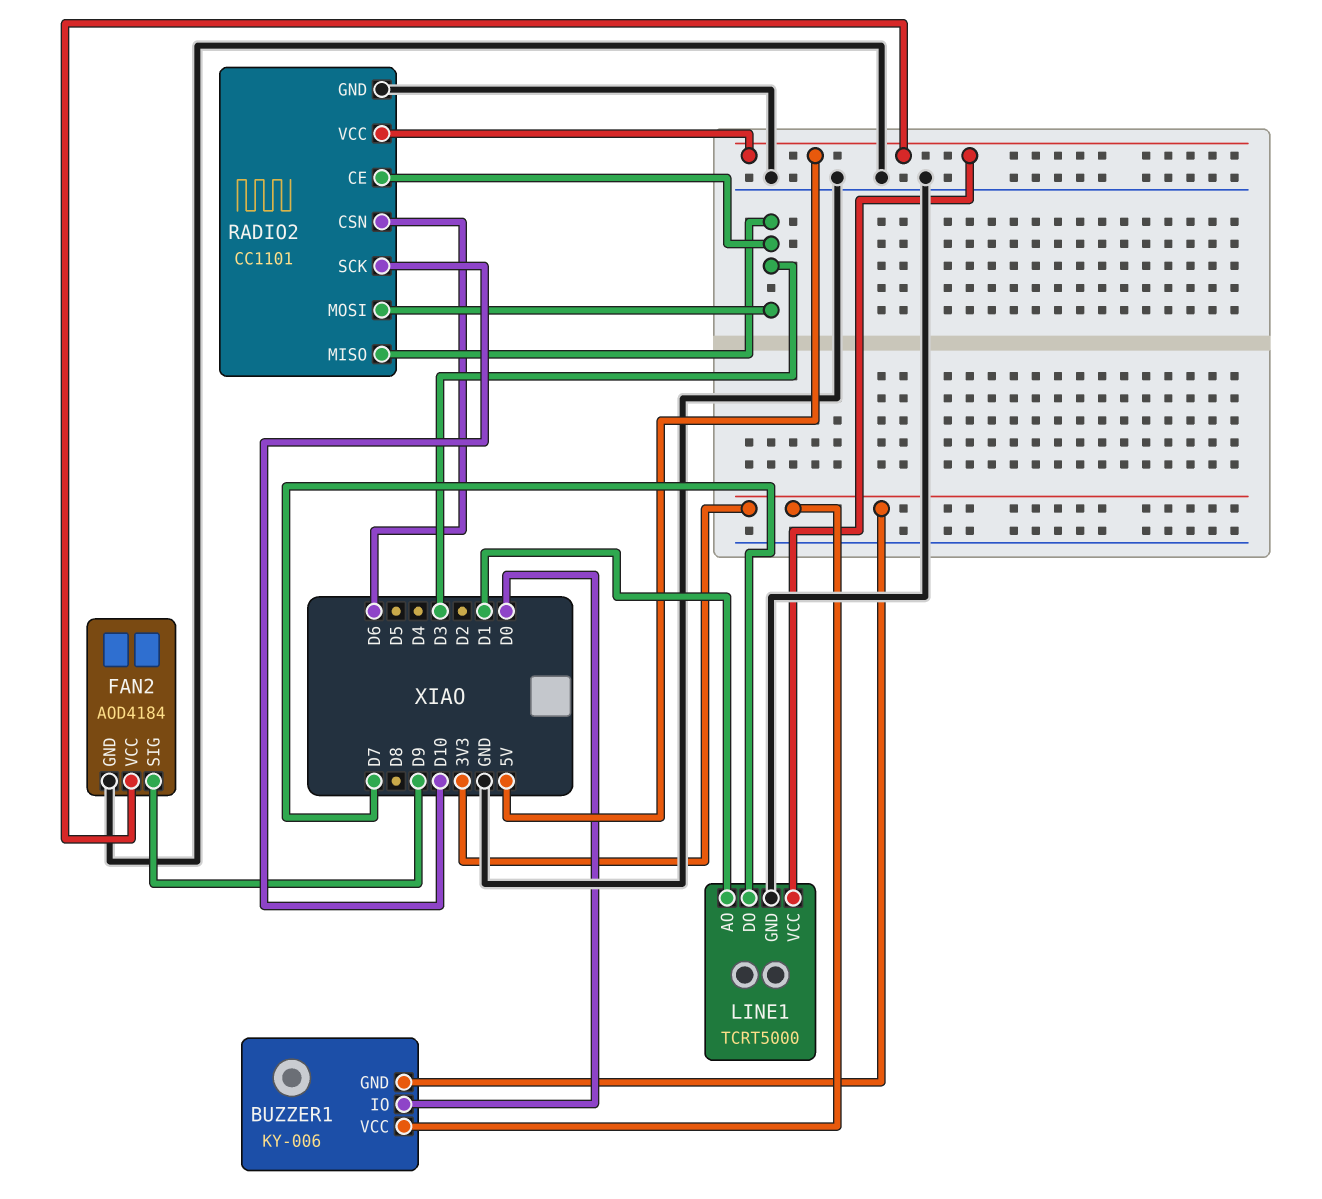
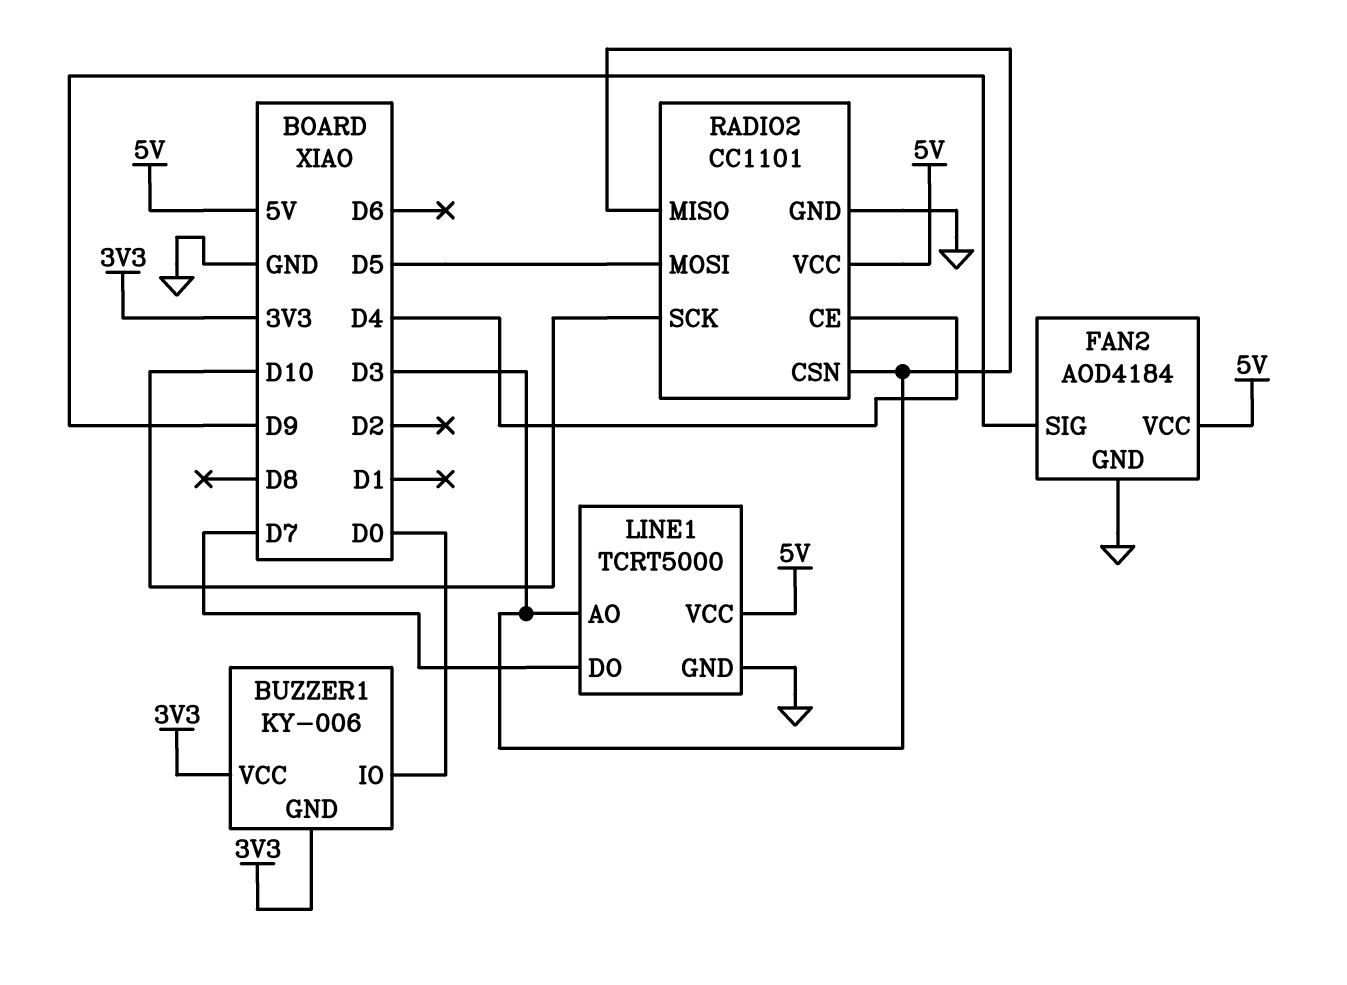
LINE1 pin AO: D1 -> D3
RADIO2 pin CE: D3 -> D4
RADIO2 pin CSN: D6 -> D3
RADIO2 pin MOSI: D3 -> D5

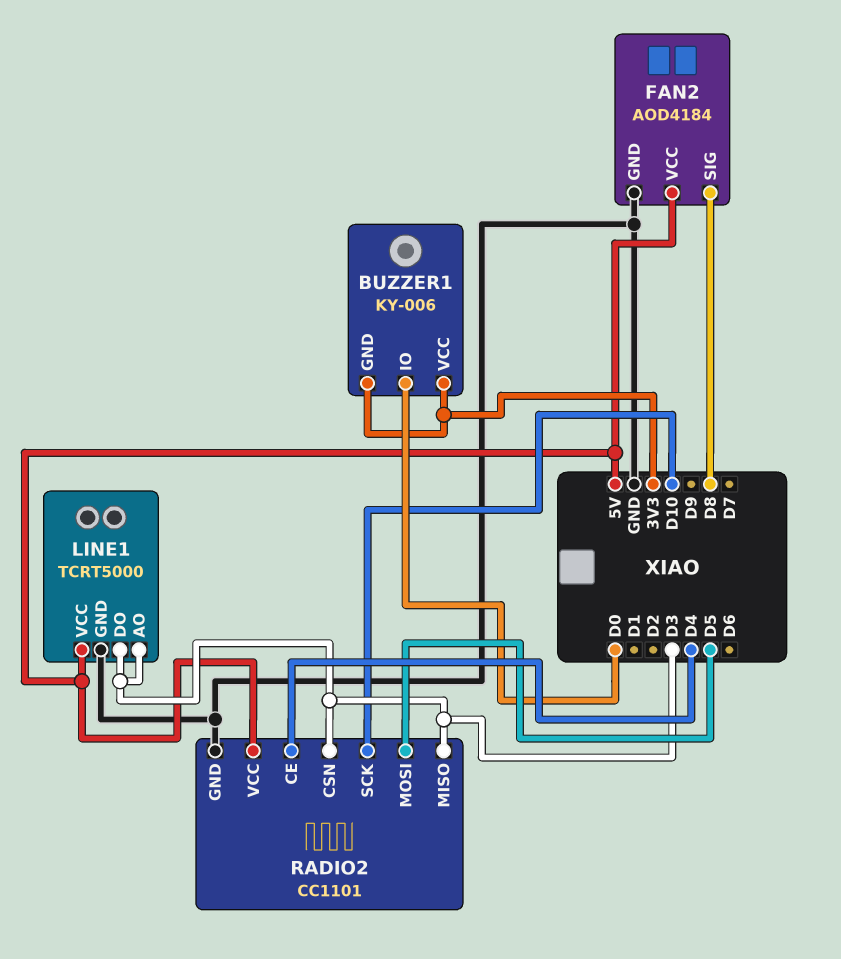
FAN2 pin SIG: D9 -> D8
LINE1 pin DO: D7 -> D3

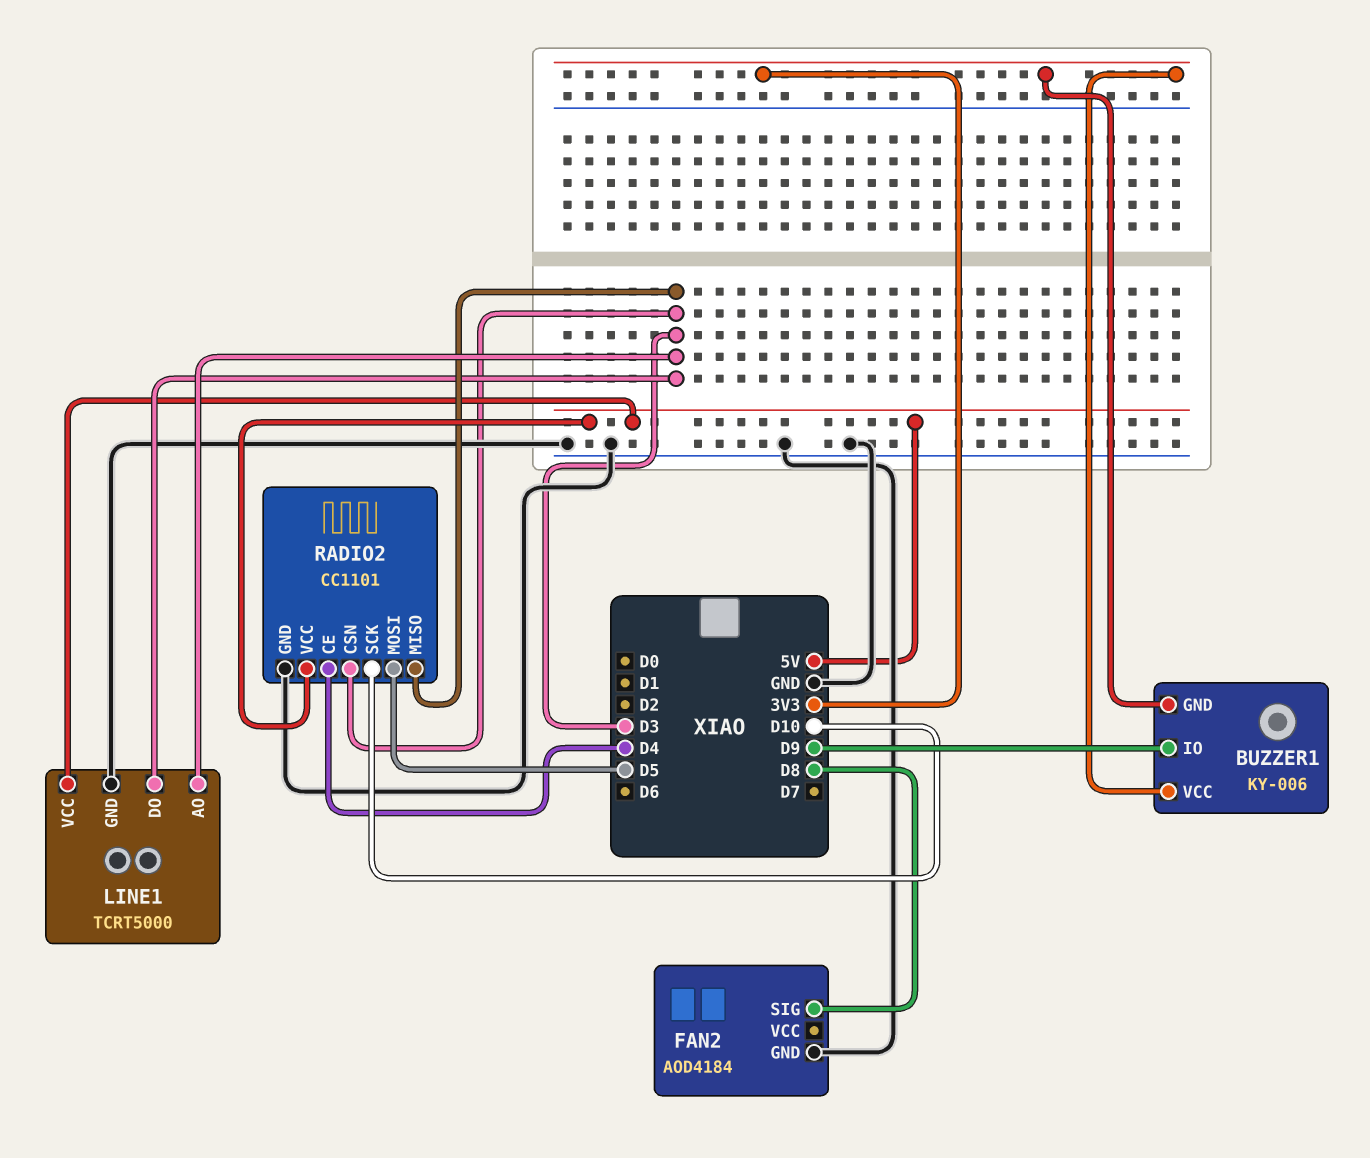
BUZZER1 pin IO: D0 -> D9
FAN2 pin VCC: 5V -> none

